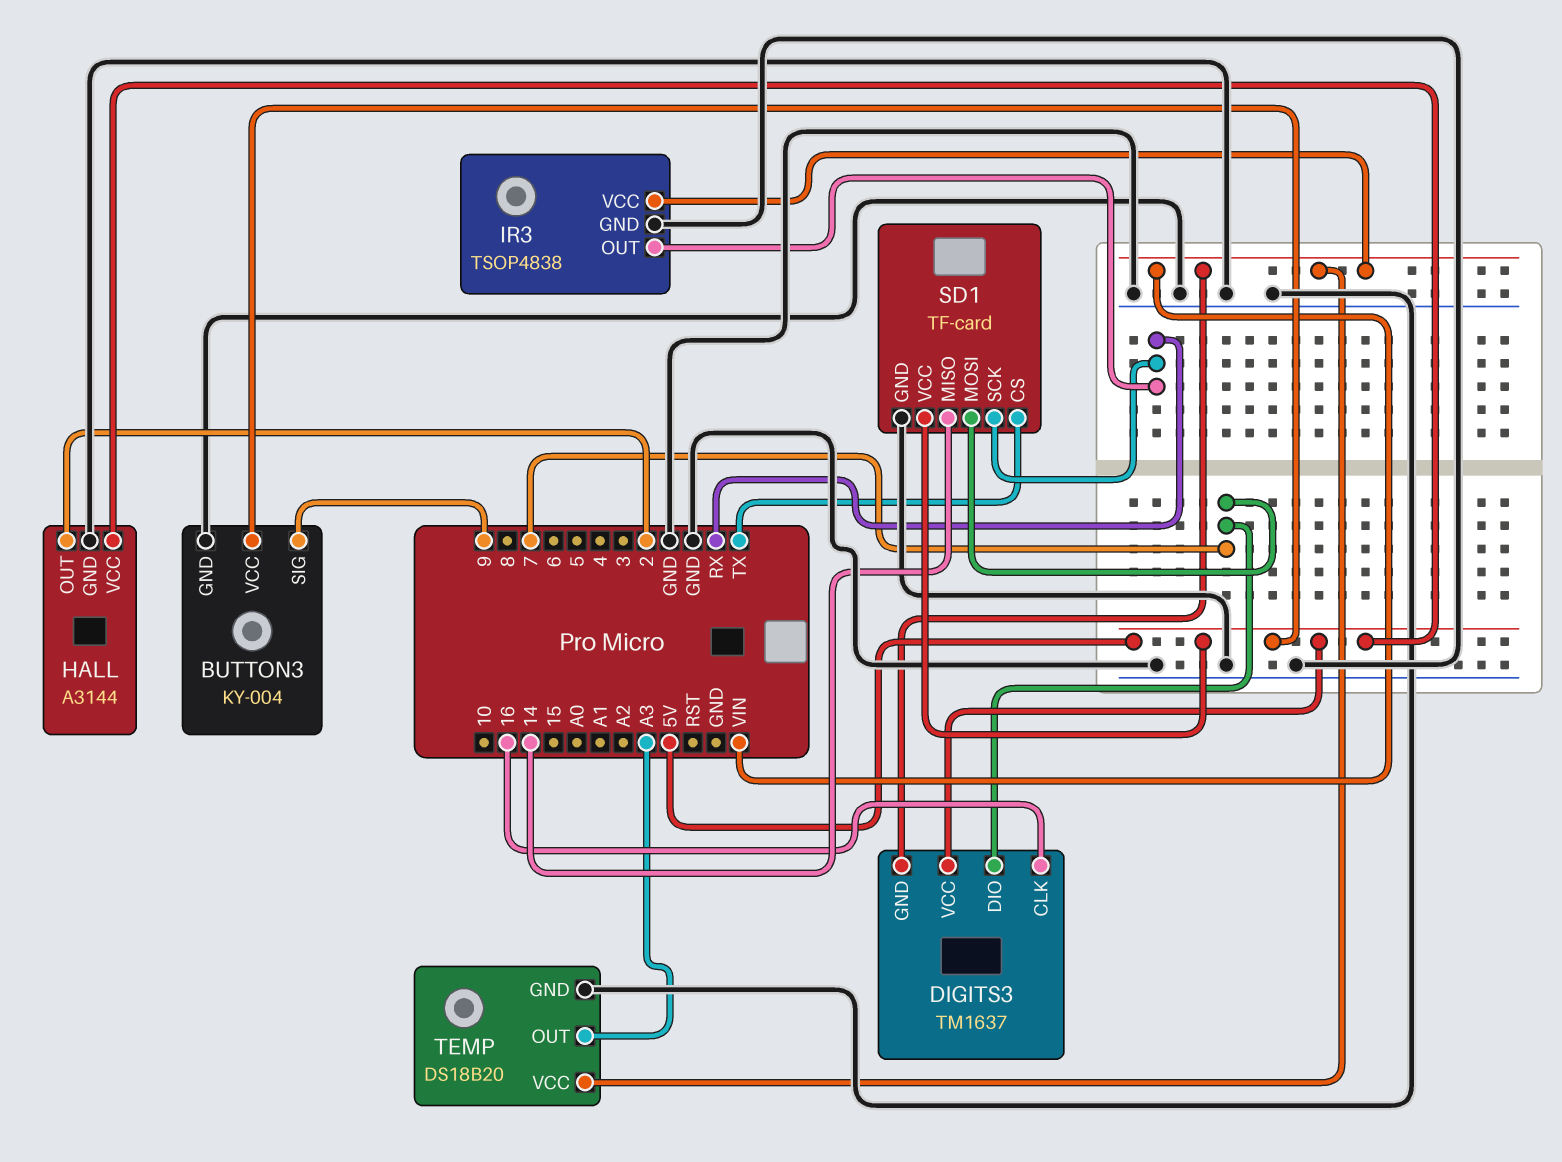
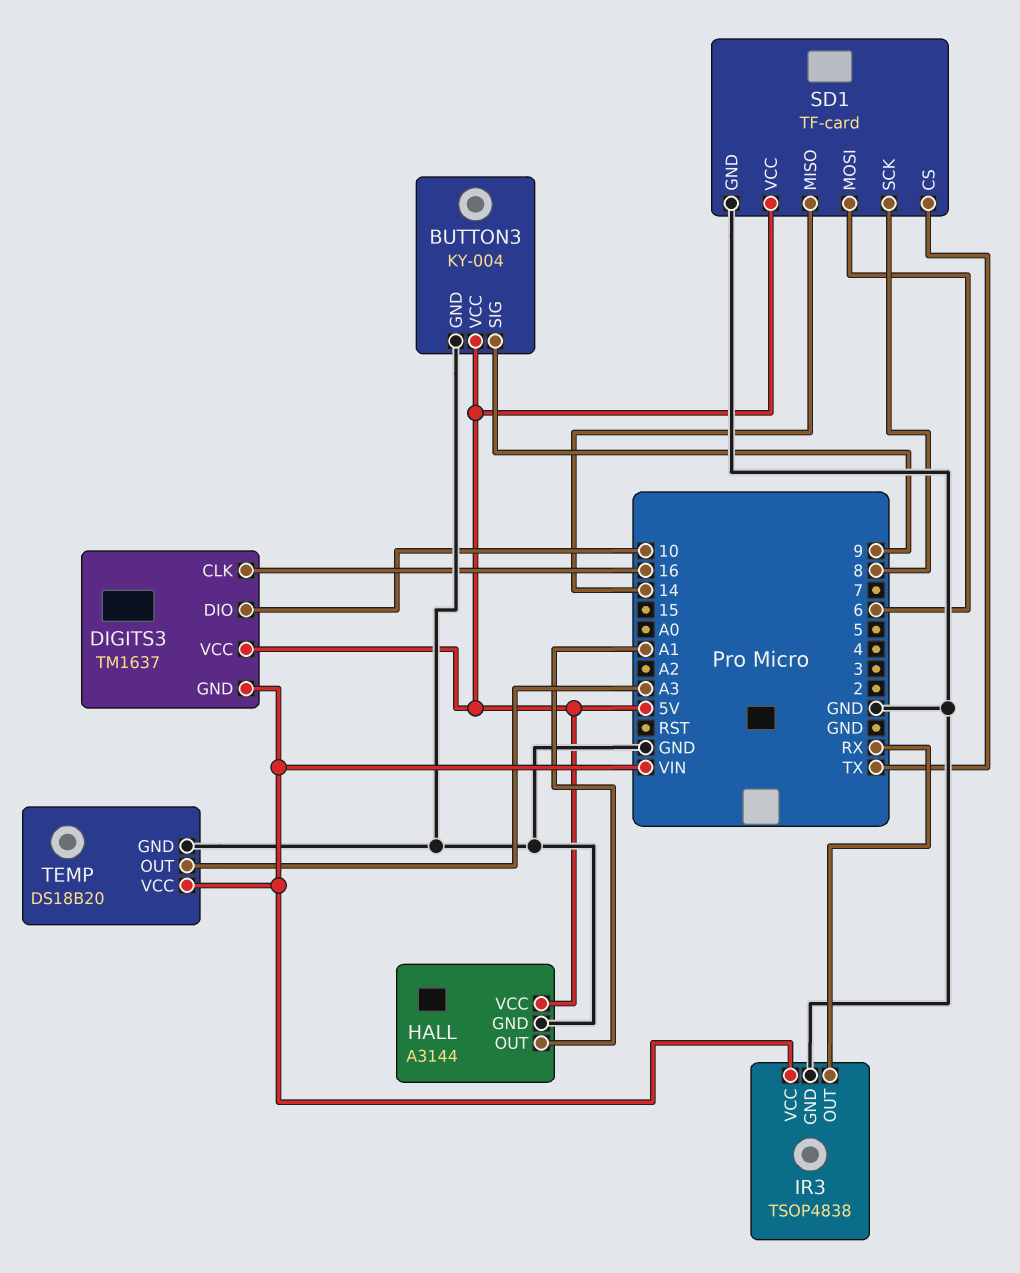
DIGITS3 pin DIO: 7 -> 10
HALL pin OUT: 2 -> A1
SD1 pin MOSI: 7 -> 6
SD1 pin SCK: RX -> 8

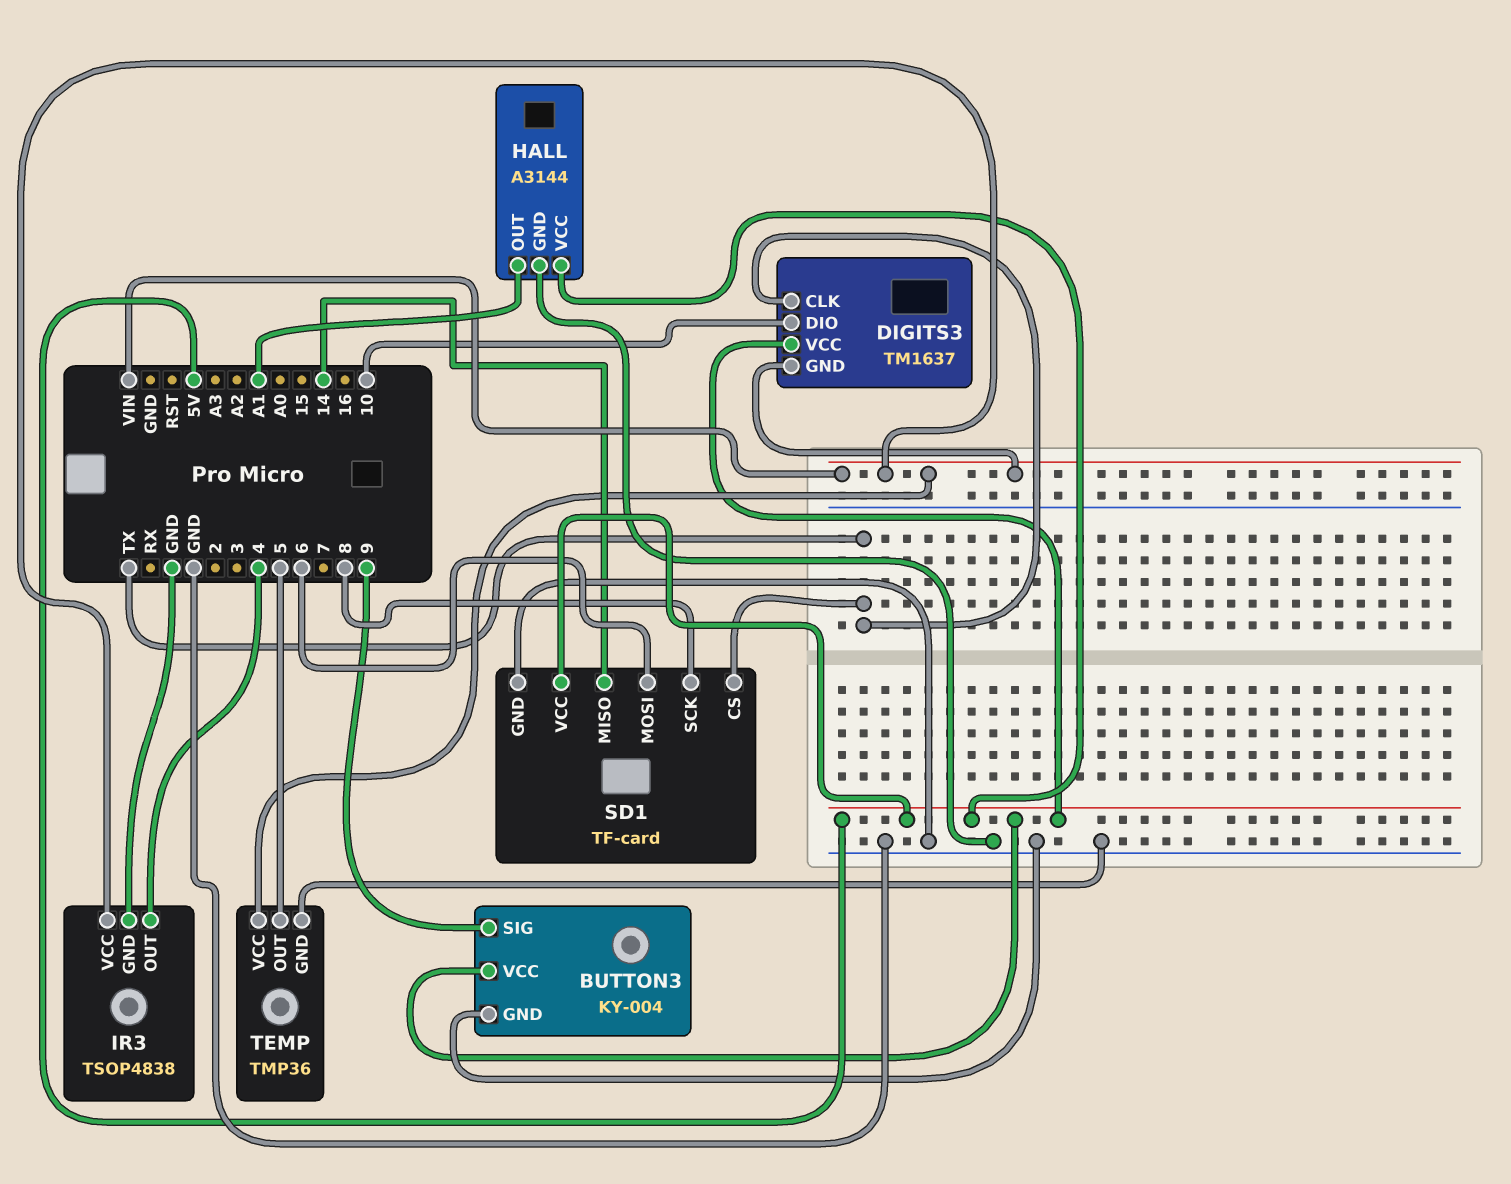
DIGITS3 pin CLK: 16 -> TX
IR3 pin OUT: RX -> 4
TEMP: DS18B20 -> TMP36
TEMP pin OUT: A3 -> 5

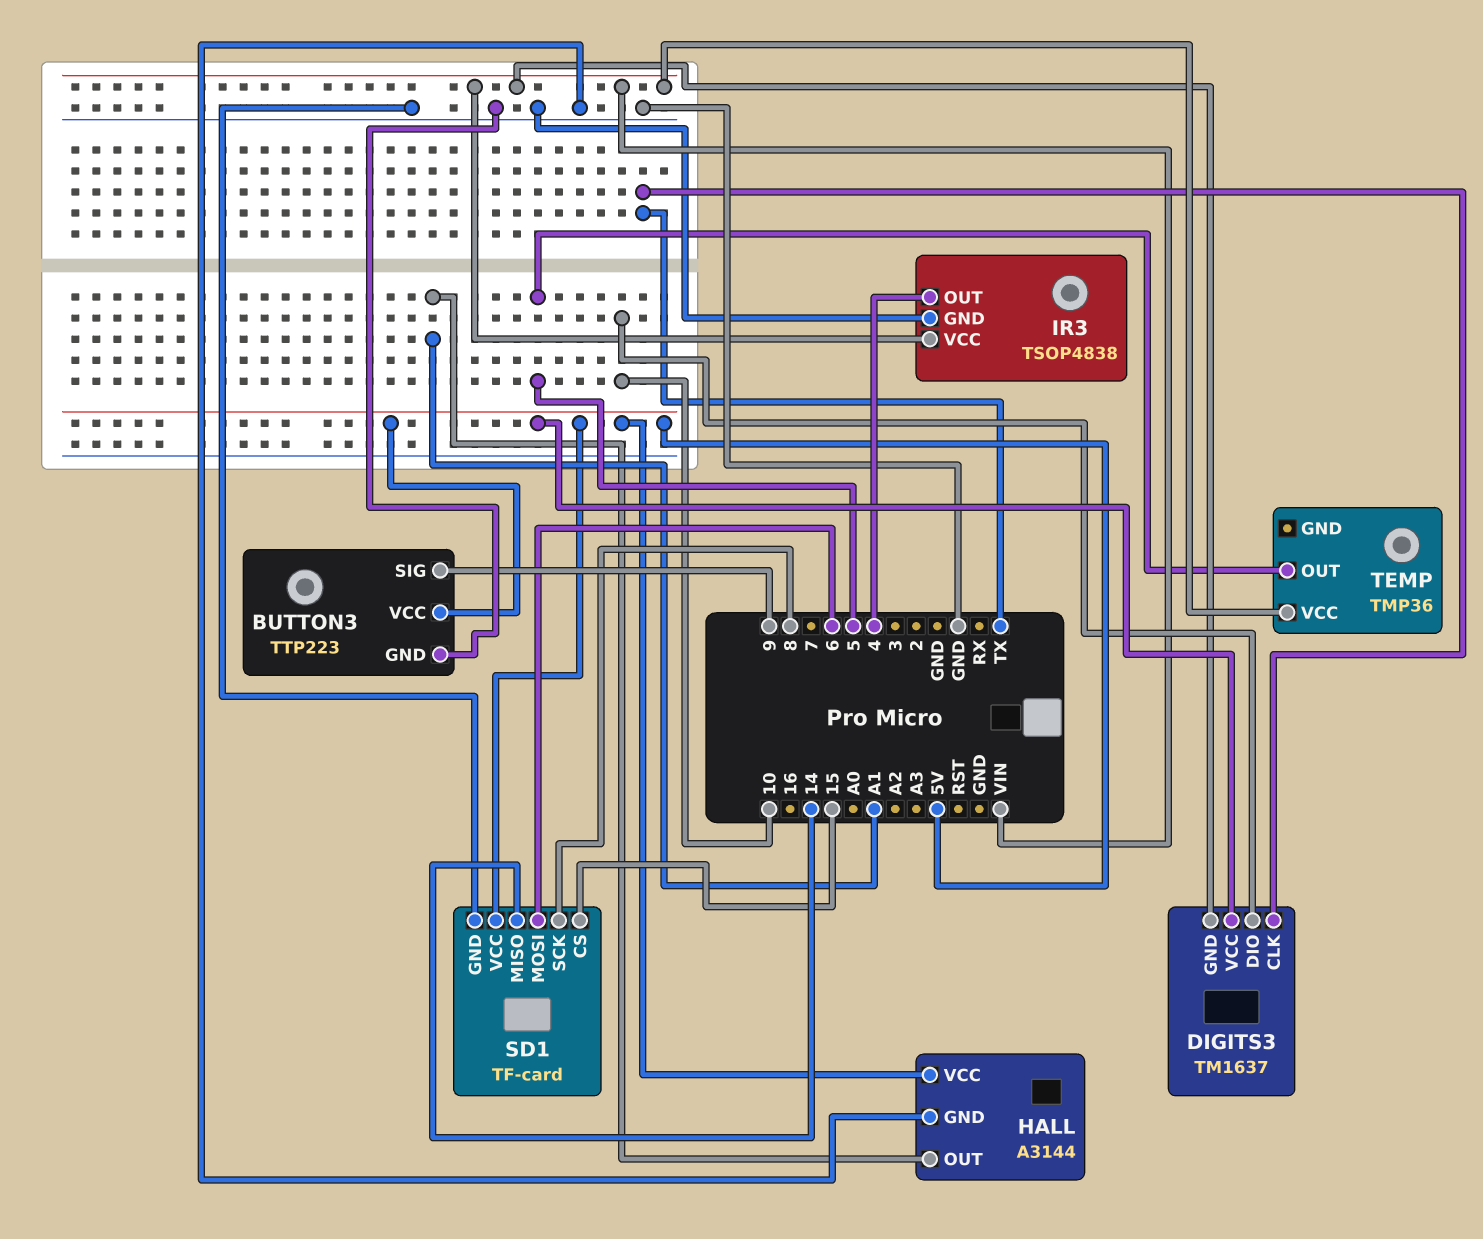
BUTTON3: KY-004 -> TTP223
SD1 pin CS: TX -> 15
TEMP pin GND: GND -> none

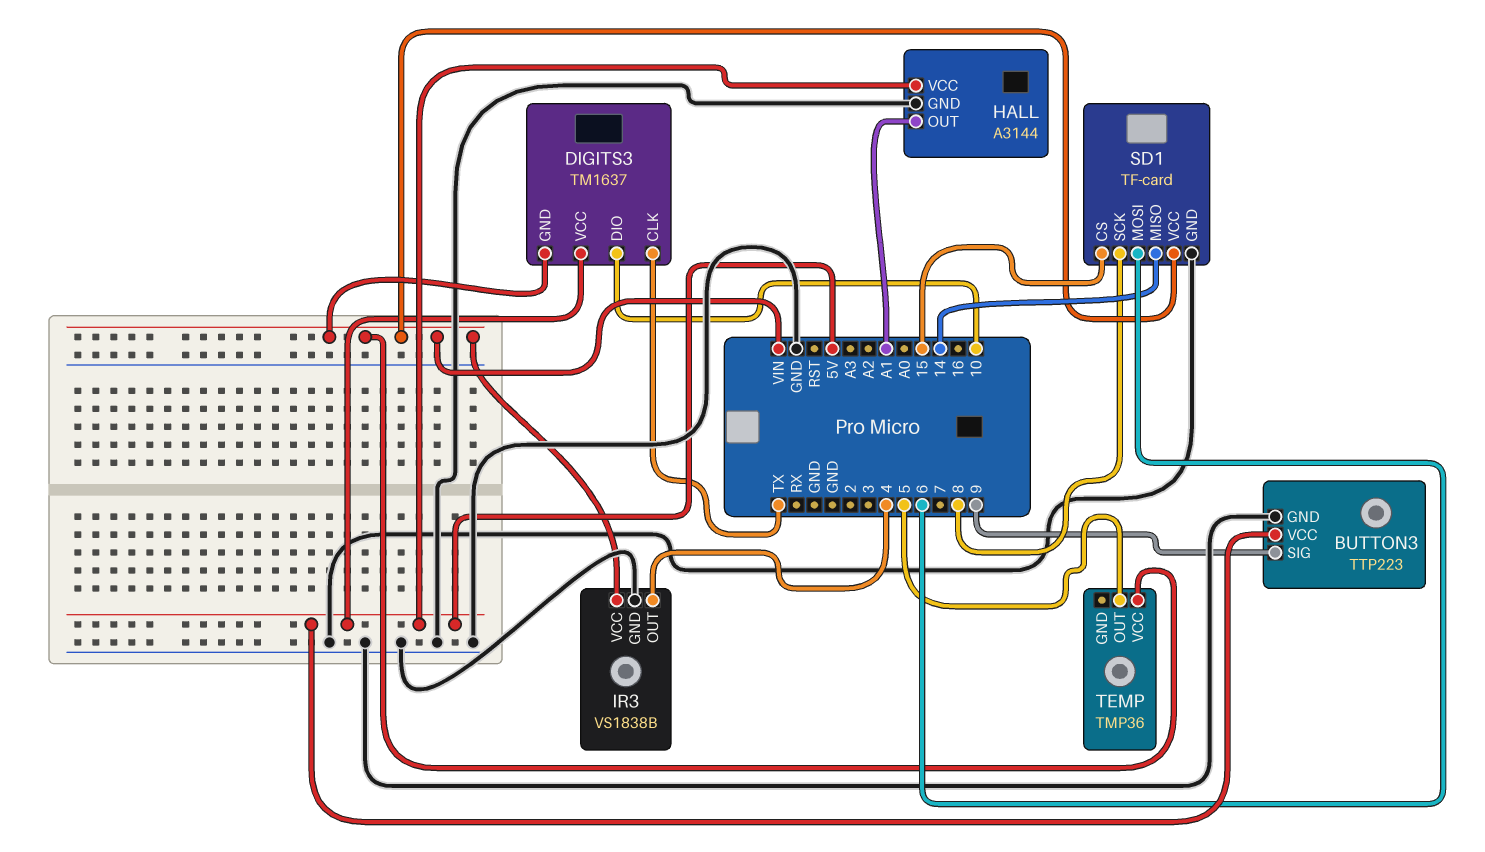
IR3: TSOP4838 -> VS1838B
SD1 pin VCC: 5V -> VIN

